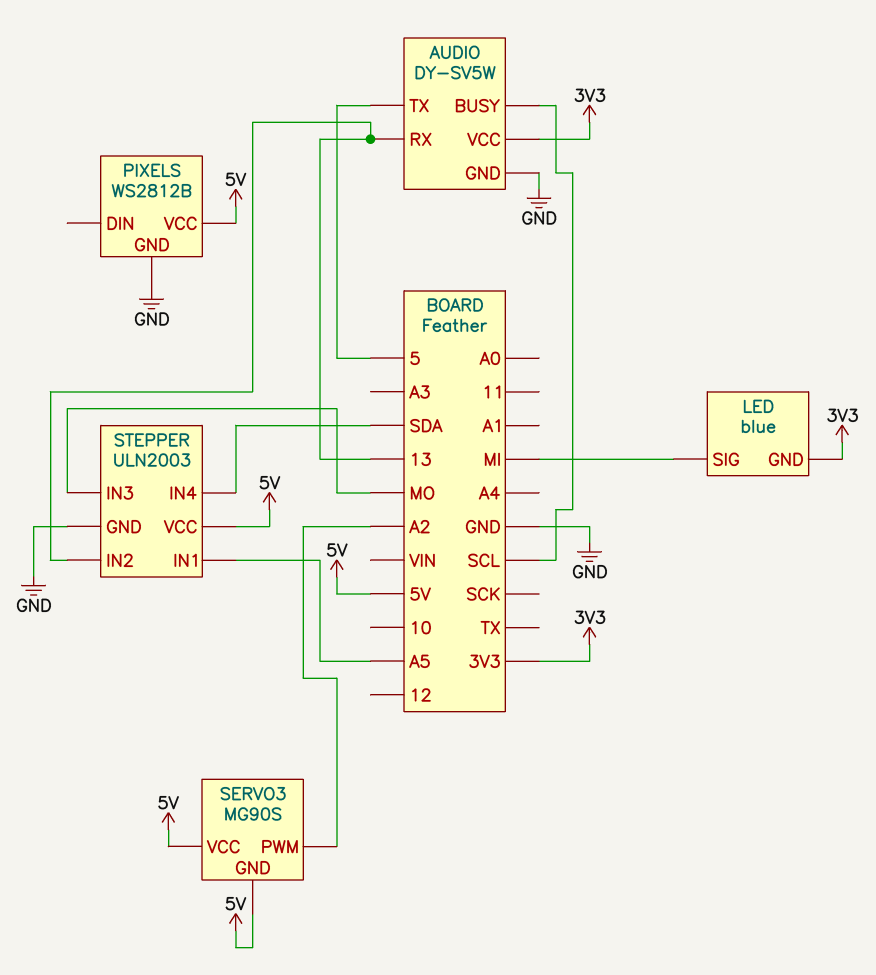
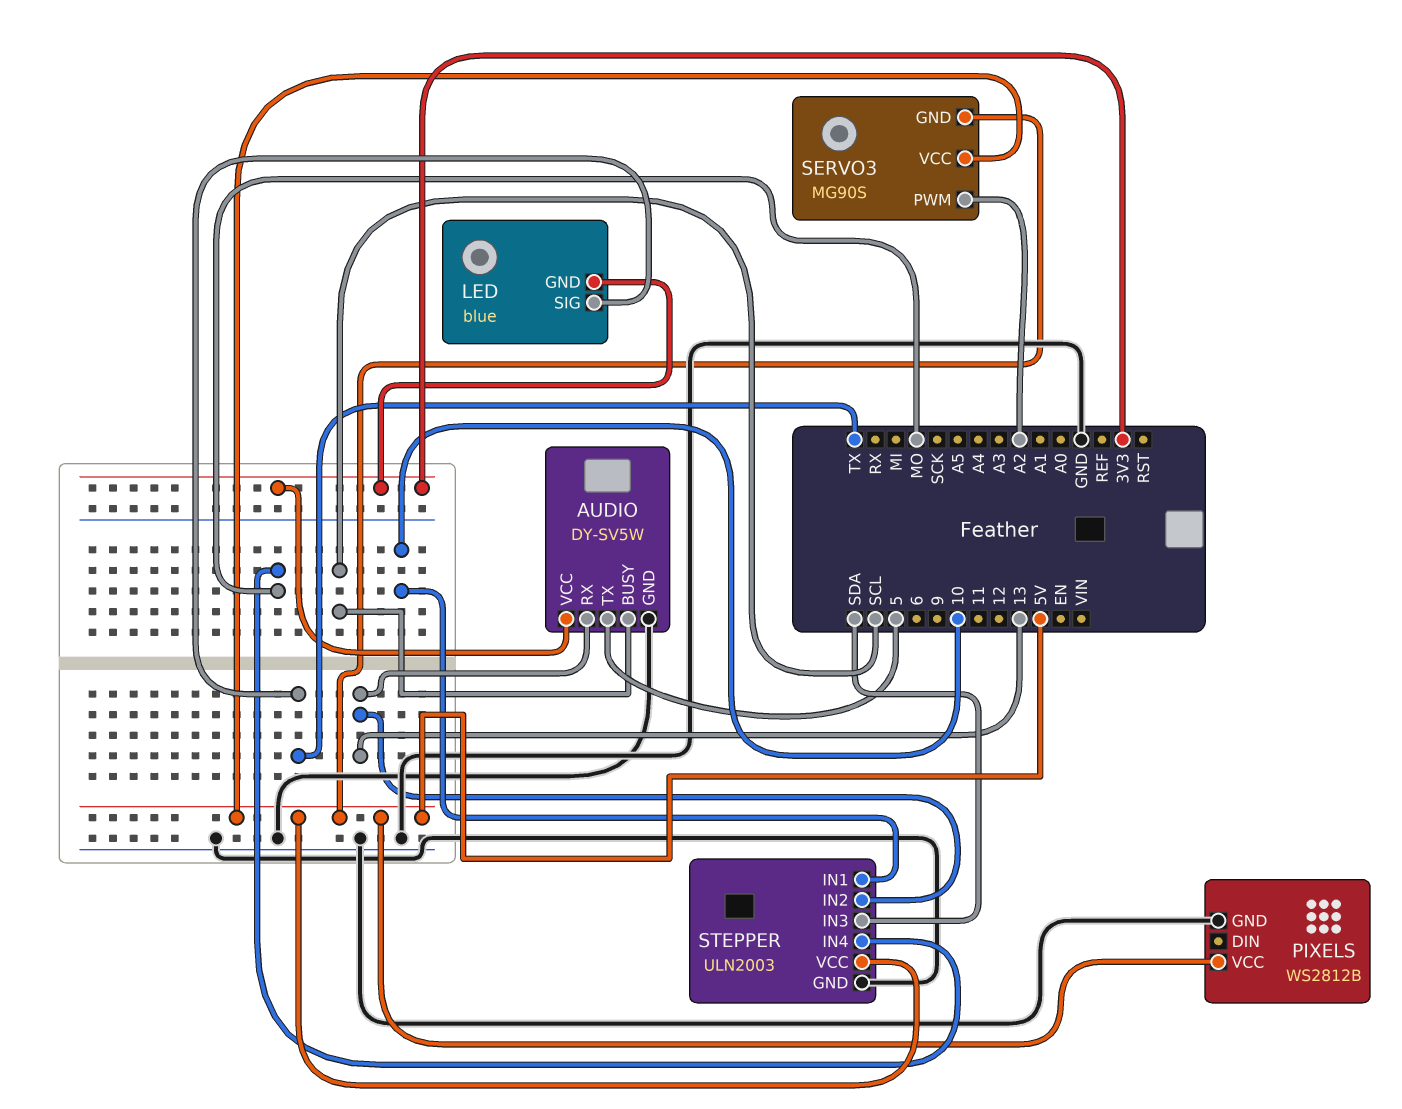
LED pin SIG: MI -> TX
STEPPER pin IN1: A5 -> 10
STEPPER pin IN3: MO -> SDA
STEPPER pin IN4: SDA -> MO

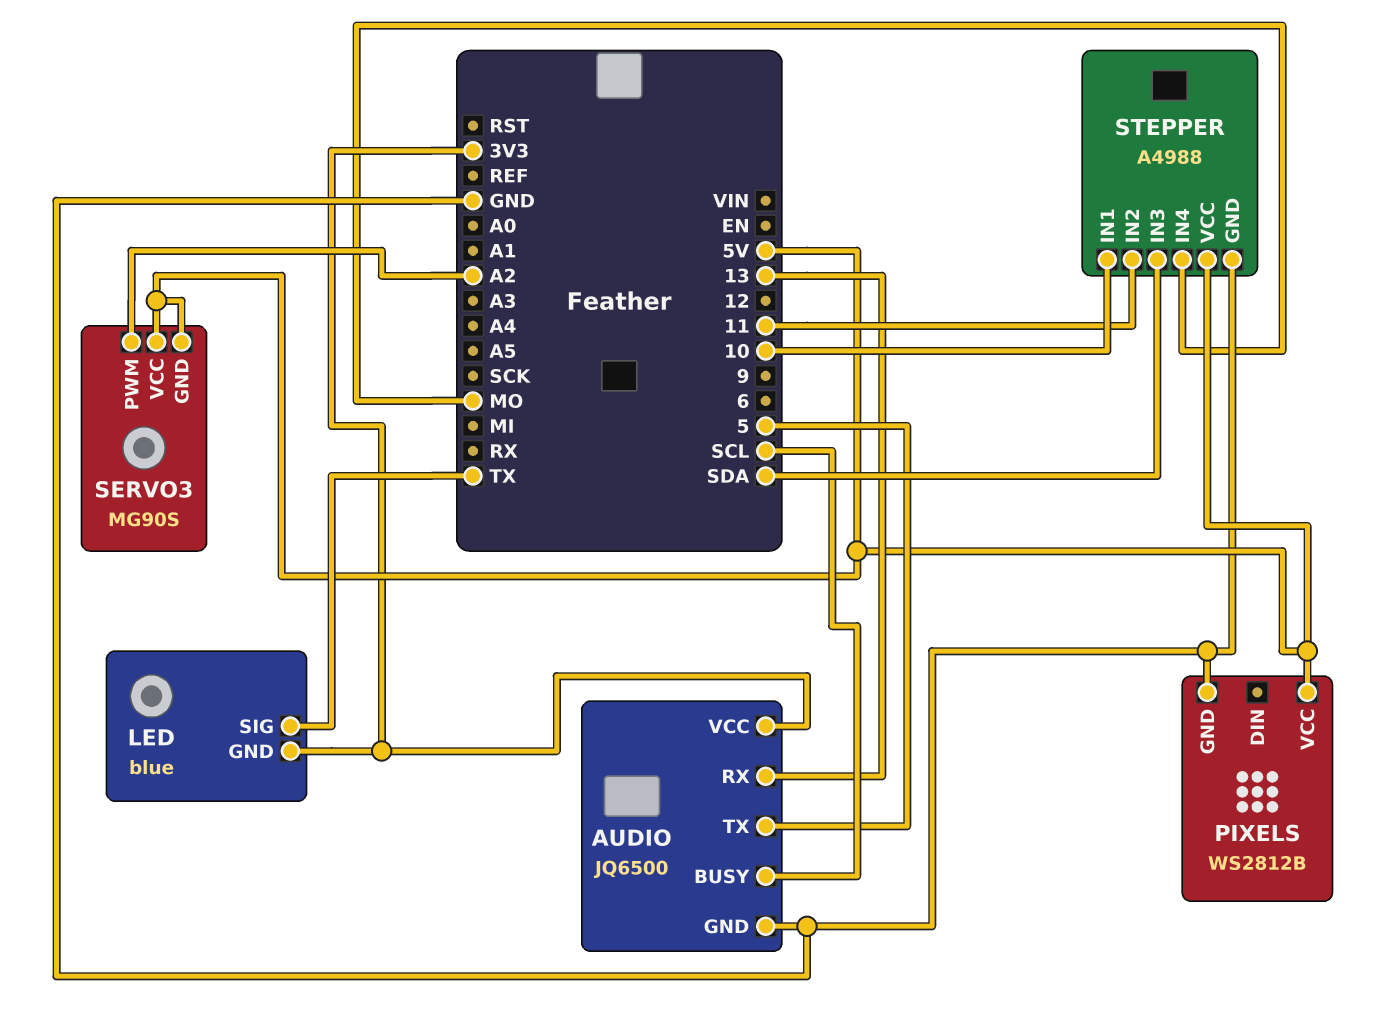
AUDIO: DY-SV5W -> JQ6500
STEPPER: ULN2003 -> A4988
STEPPER pin IN2: 13 -> 11

